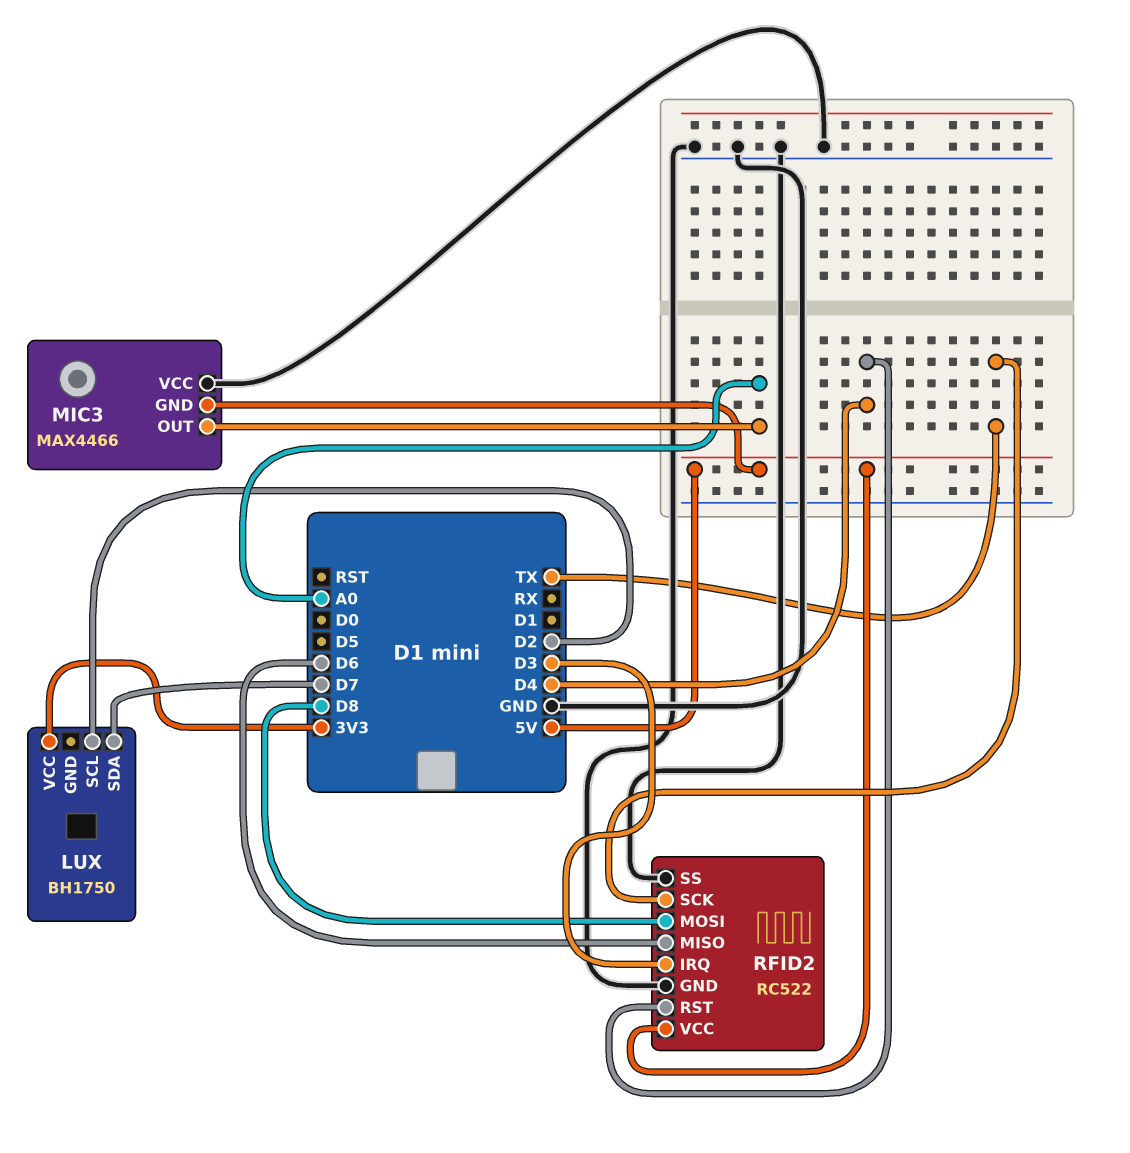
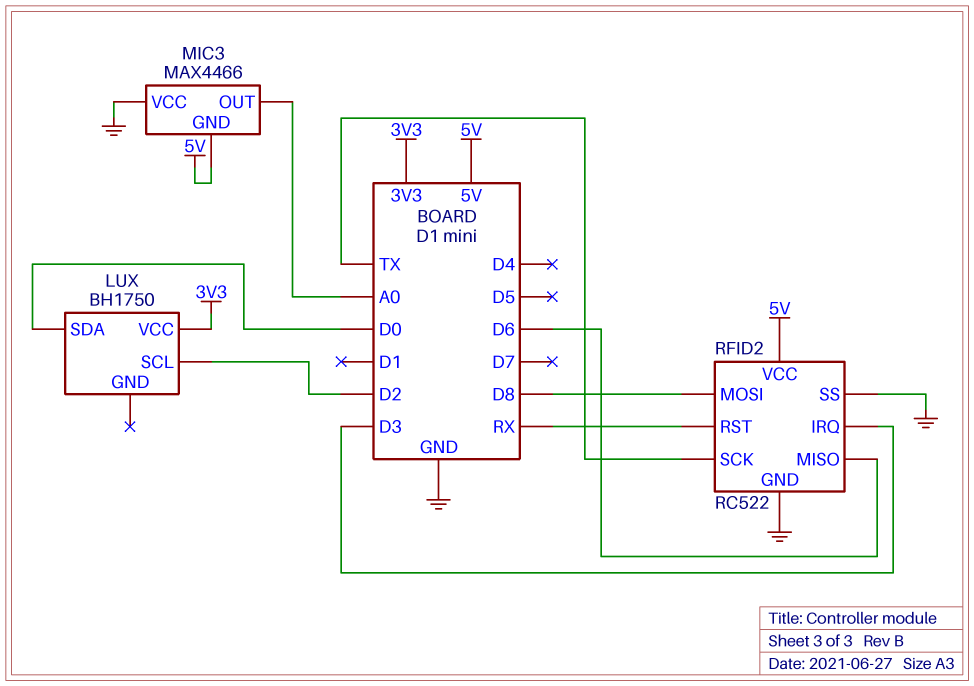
LUX pin SDA: D7 -> D0
RFID2 pin RST: D4 -> RX

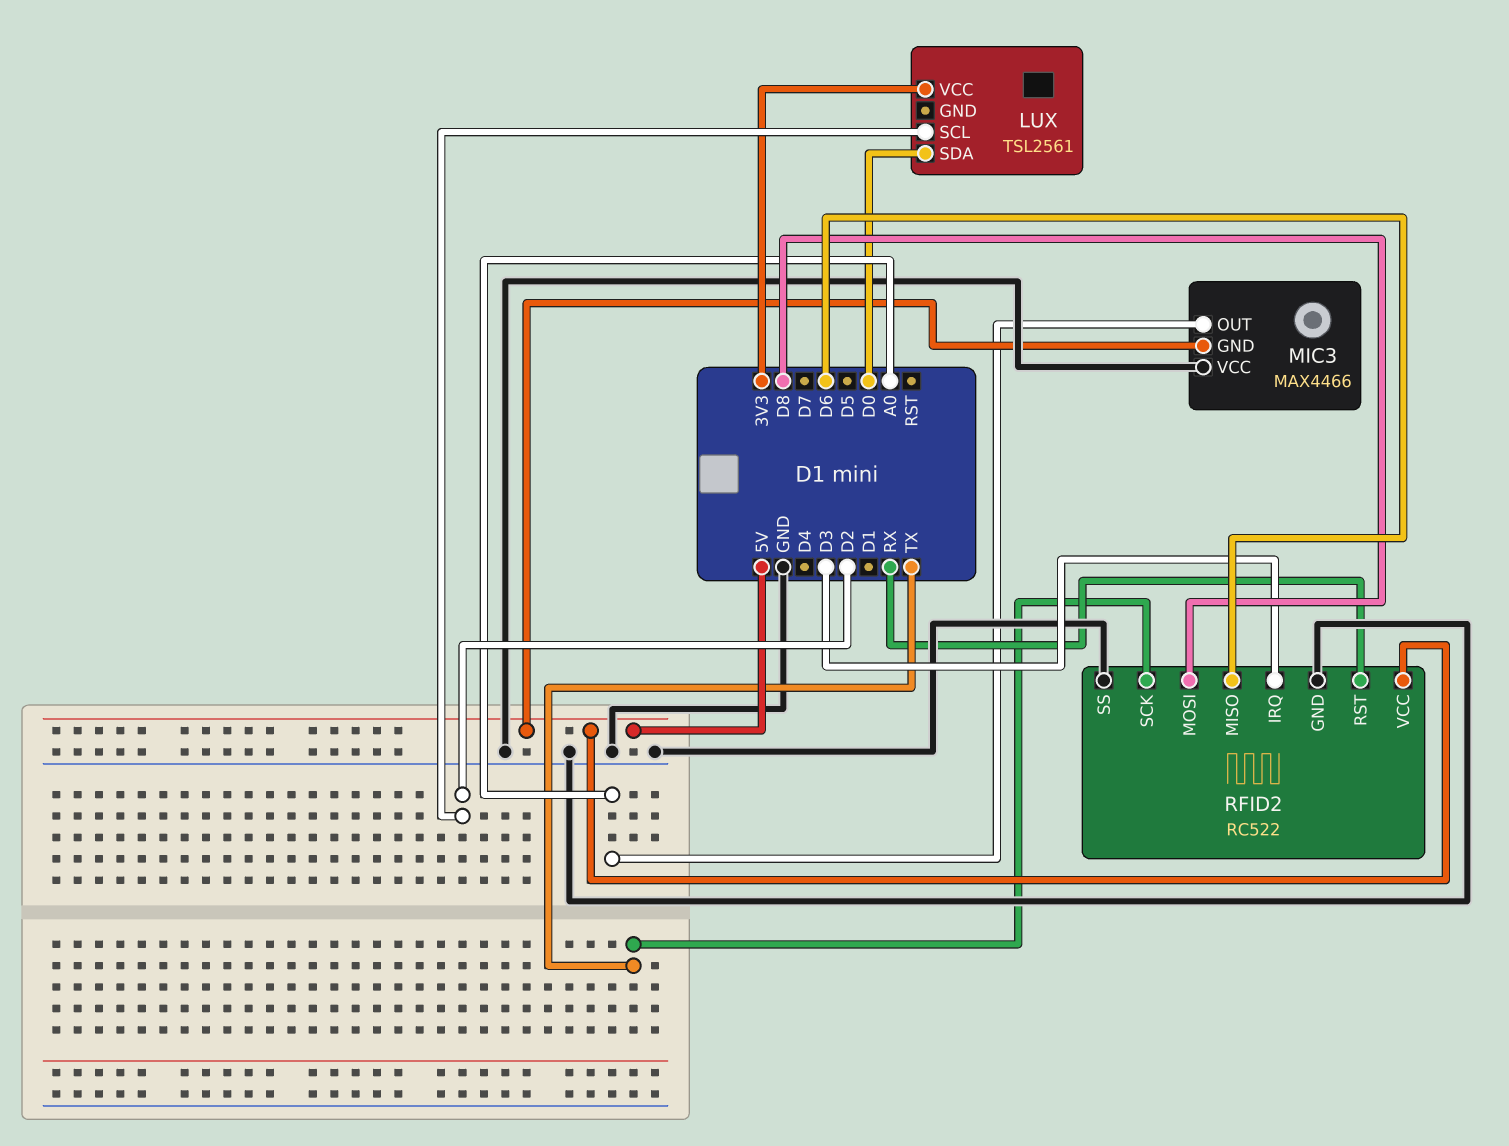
LUX: BH1750 -> TSL2561

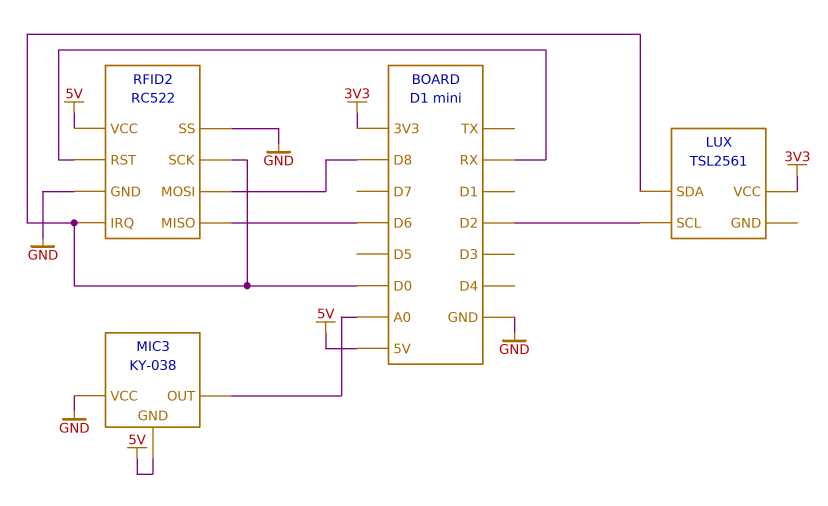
MIC3: MAX4466 -> KY-038
RFID2 pin IRQ: D3 -> D0
RFID2 pin SCK: TX -> D0

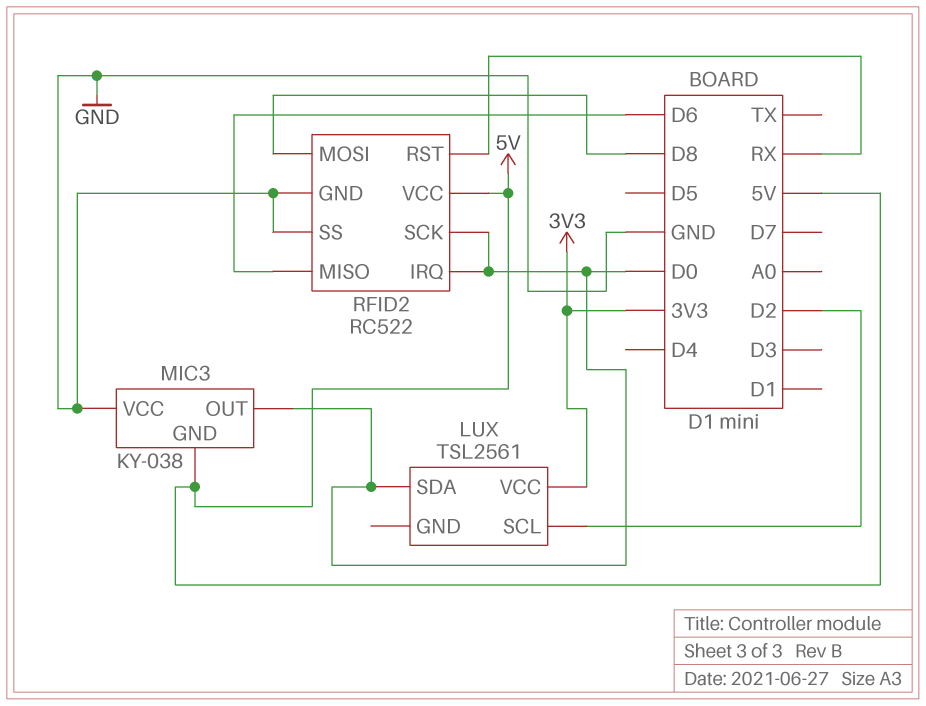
MIC3 pin OUT: A0 -> D0

